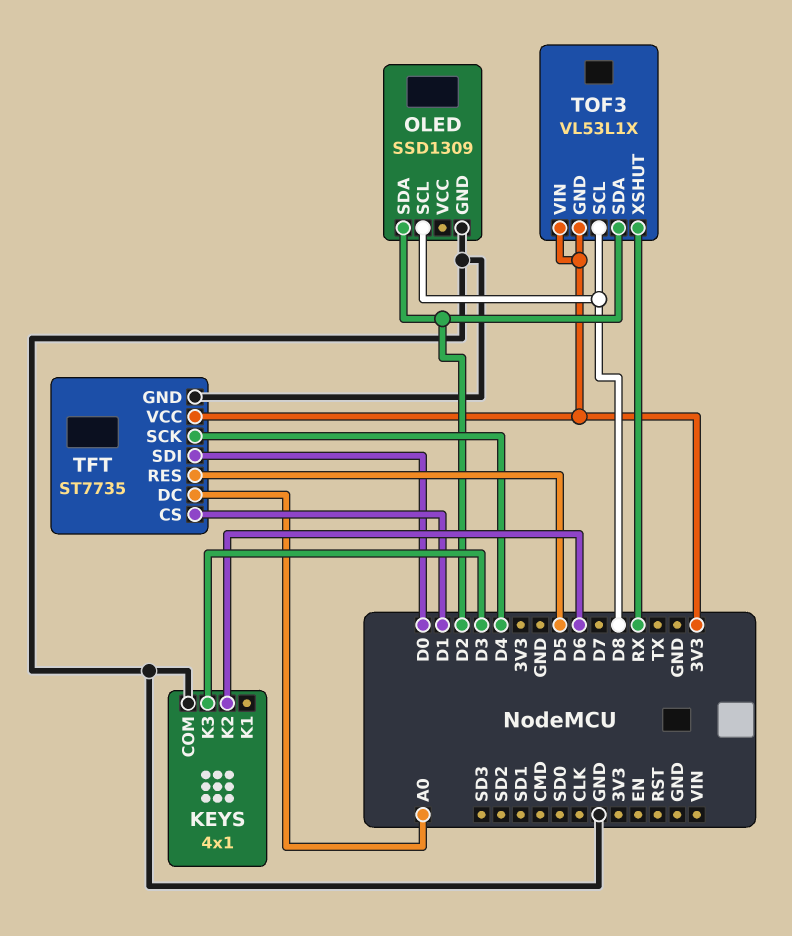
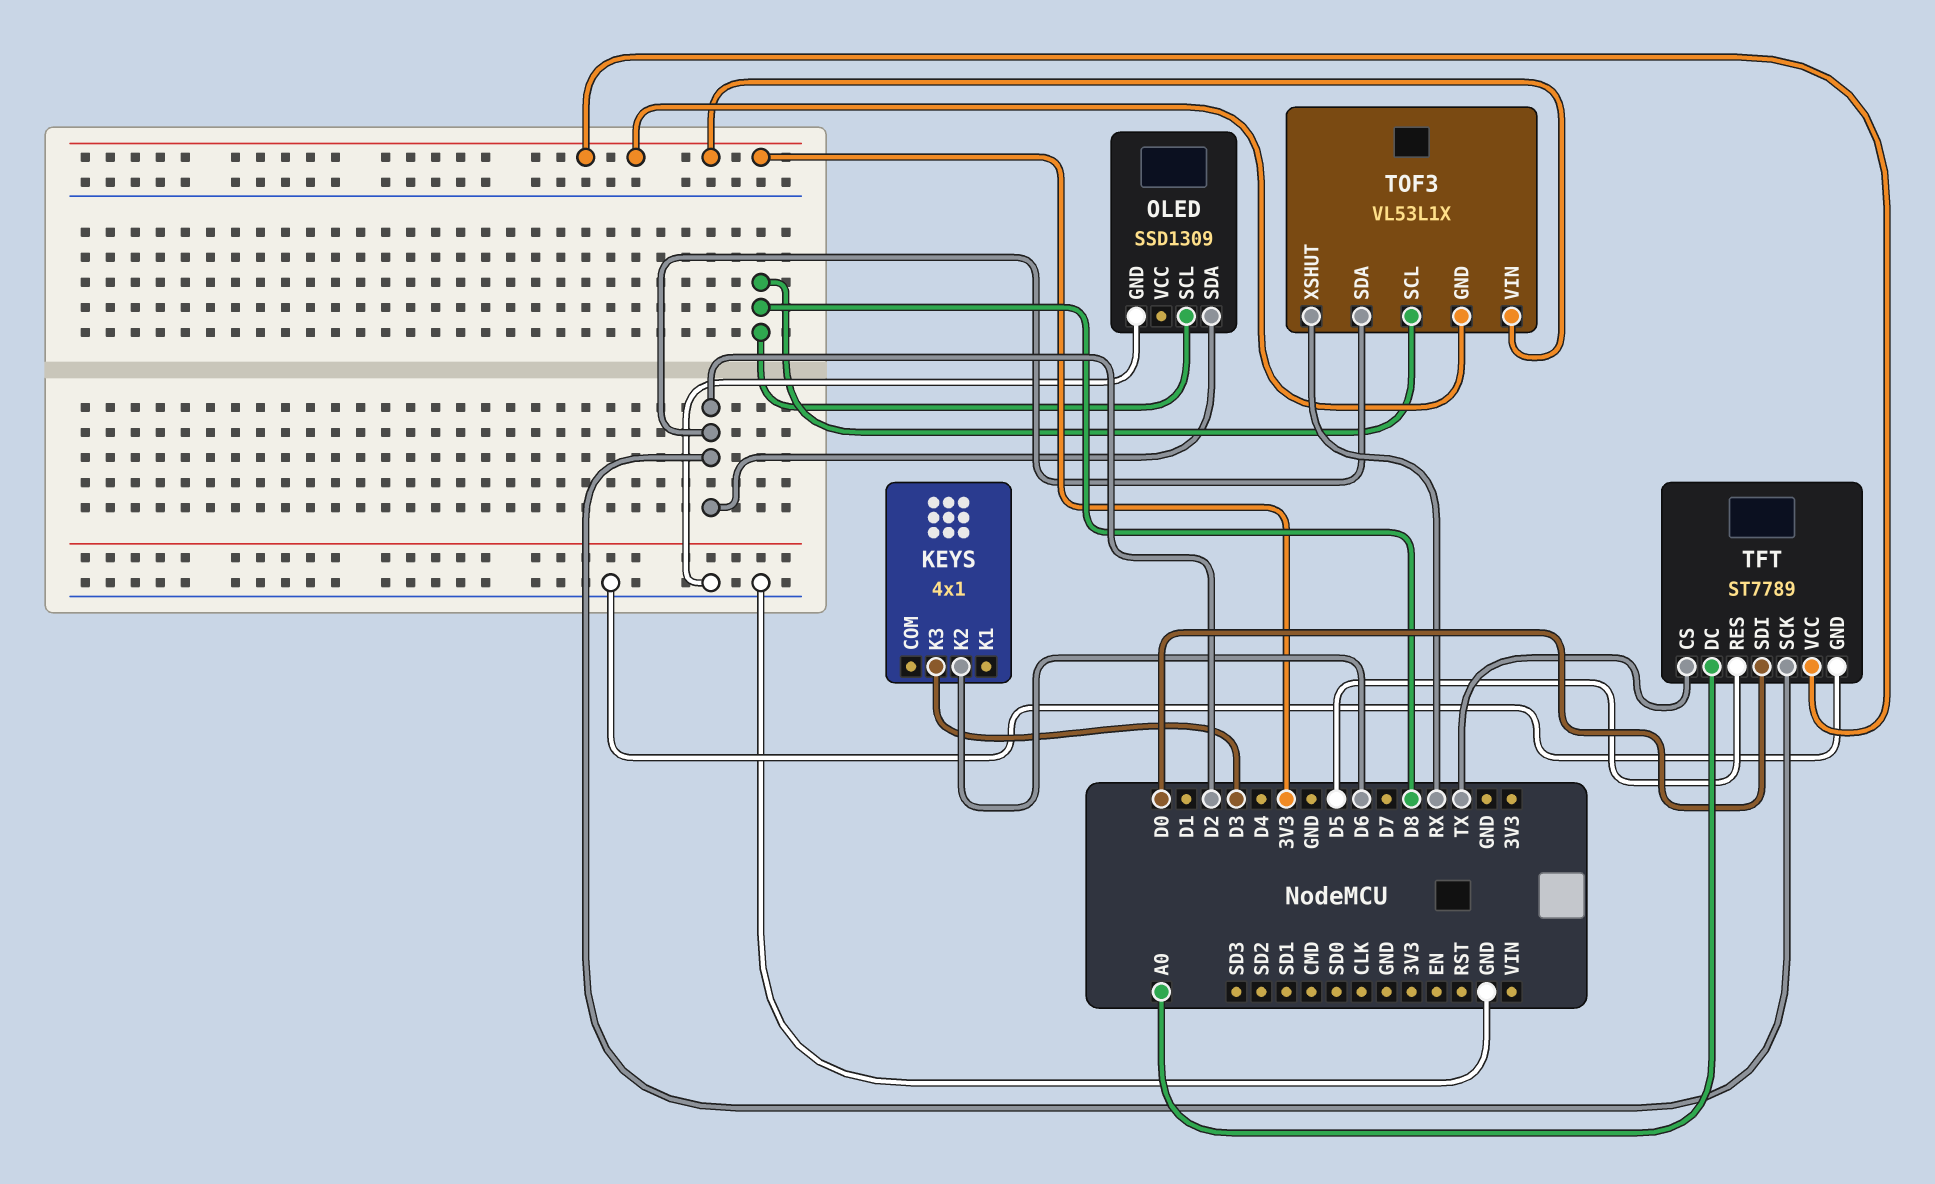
KEYS pin COM: GND -> none
TFT: ST7735 -> ST7789
TFT pin CS: D1 -> TX
TFT pin SCK: D4 -> D2

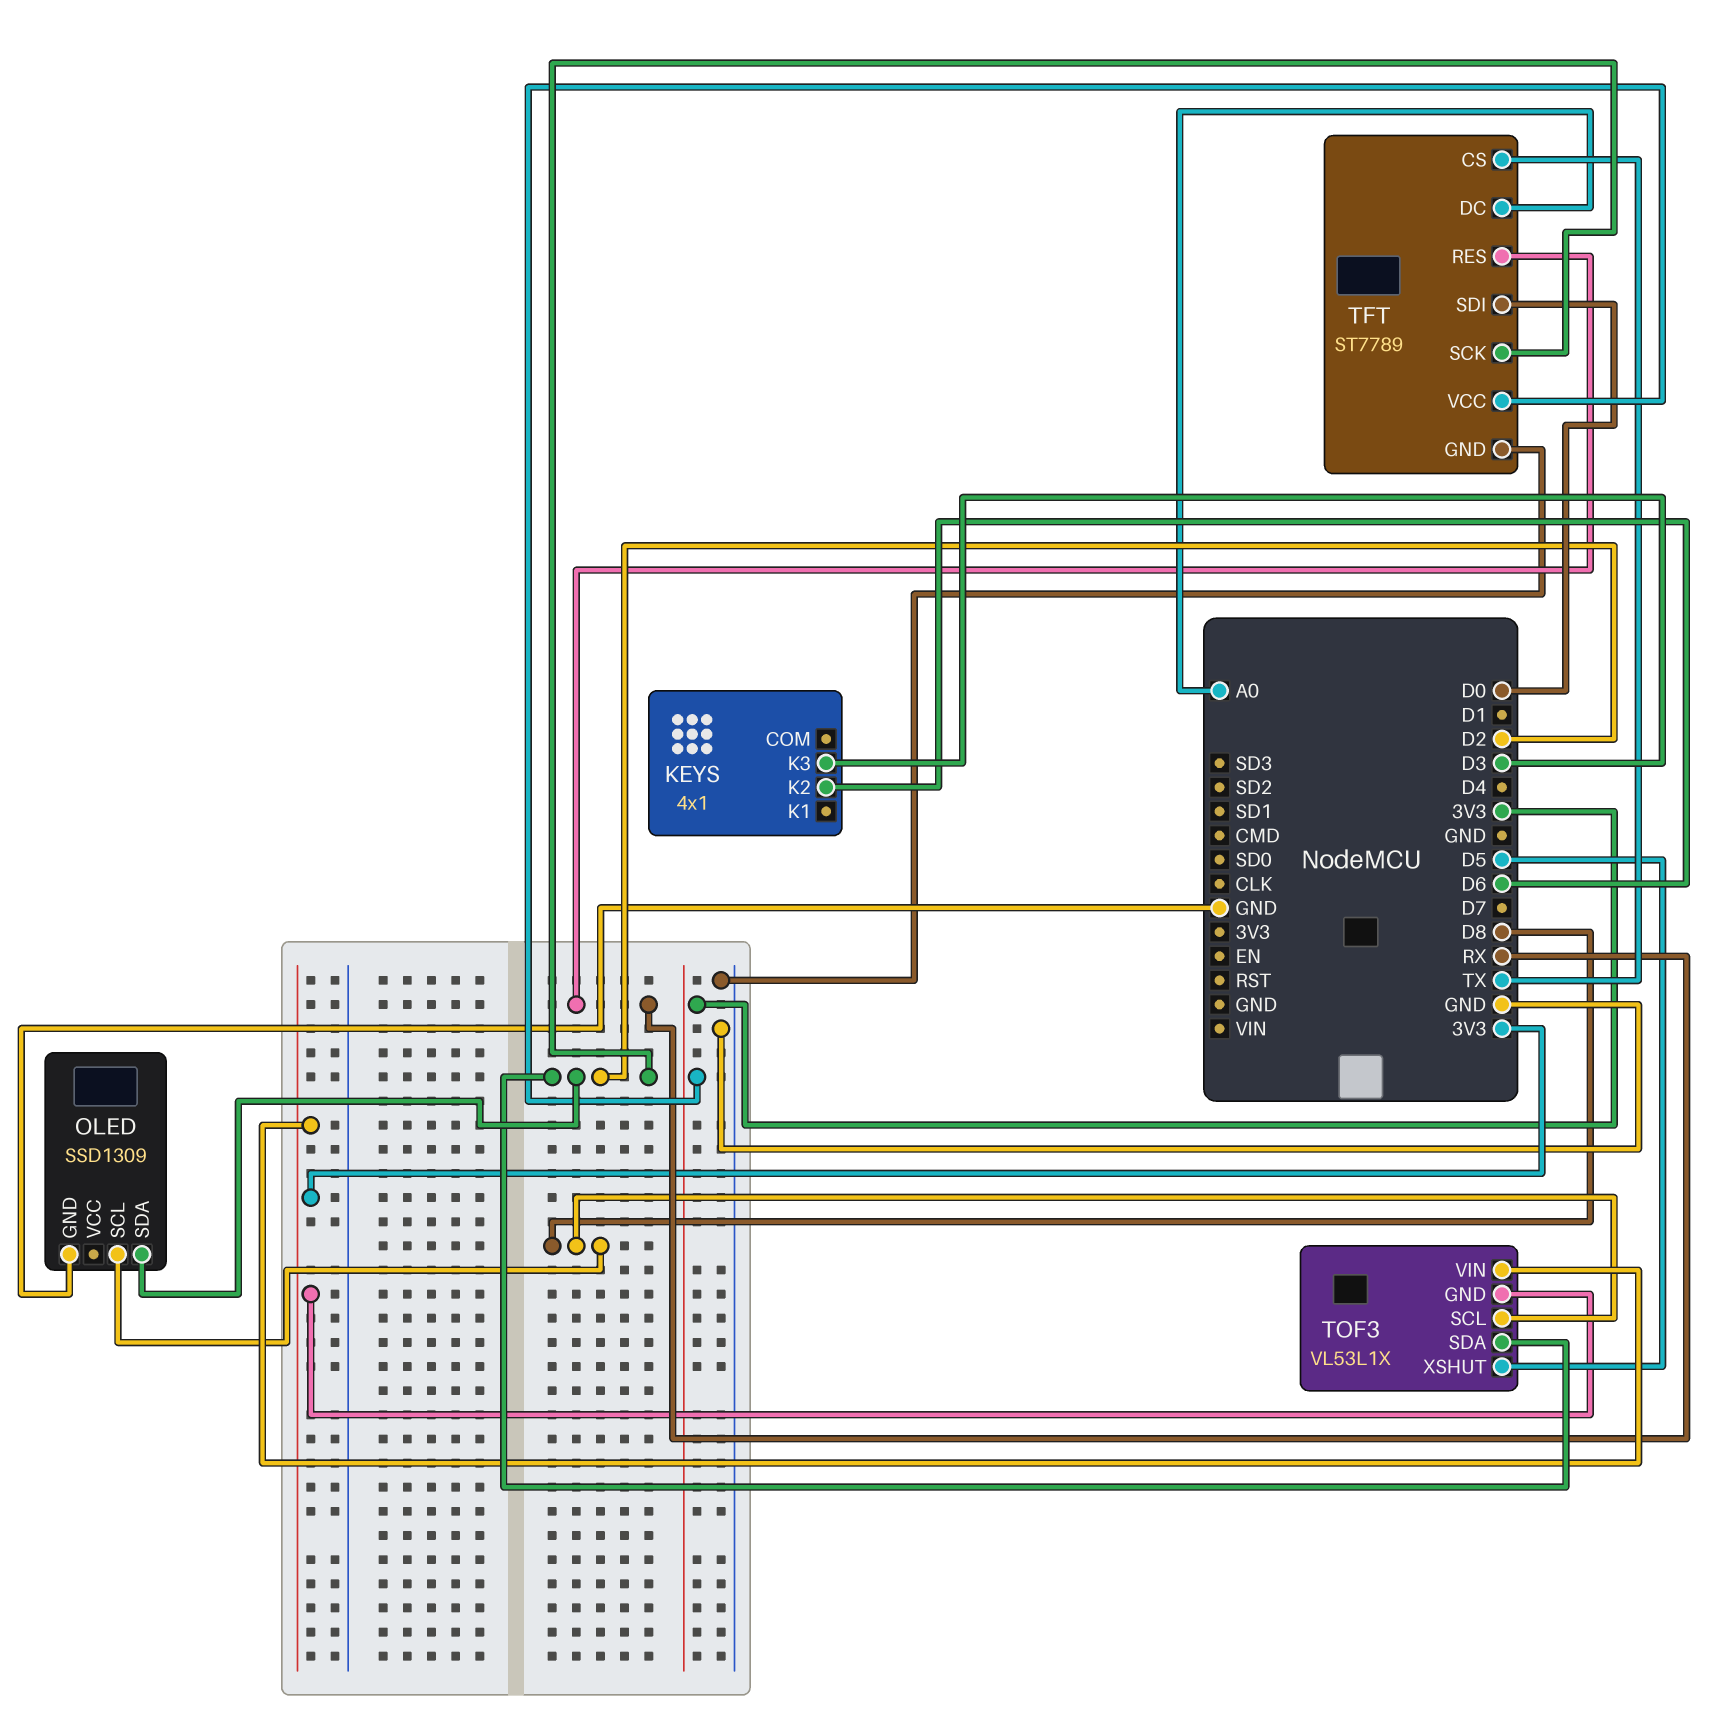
TFT pin RES: D5 -> RX
TOF3 pin XSHUT: RX -> D5

